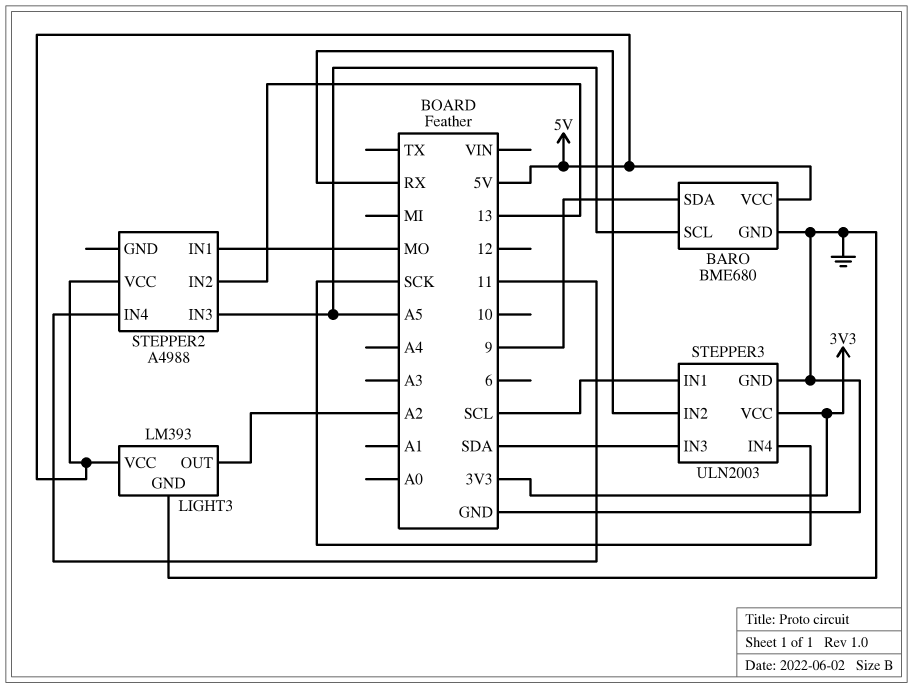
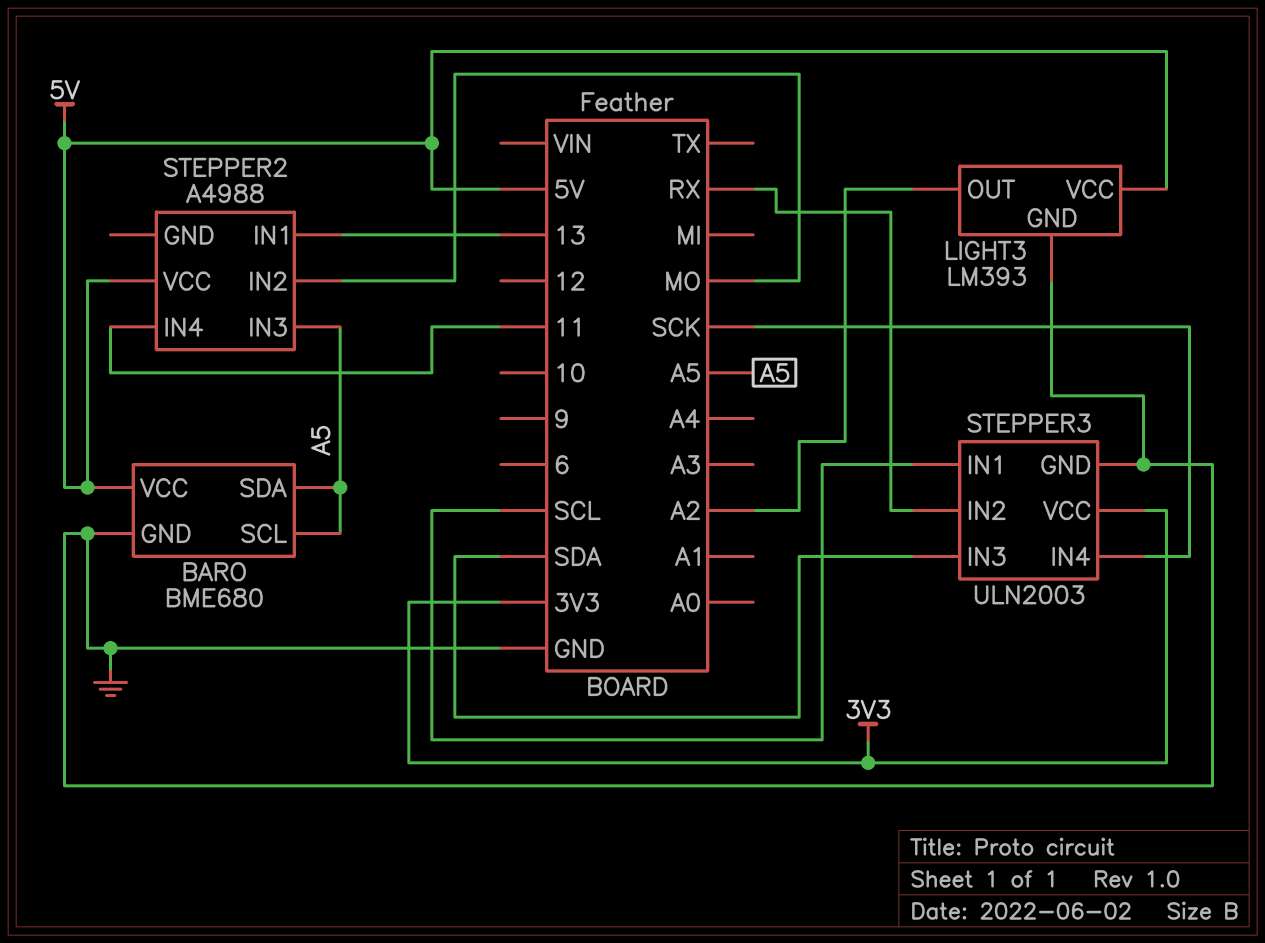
BARO pin SDA: 9 -> A5
STEPPER2 pin IN1: MO -> 13
STEPPER2 pin IN2: 13 -> MO

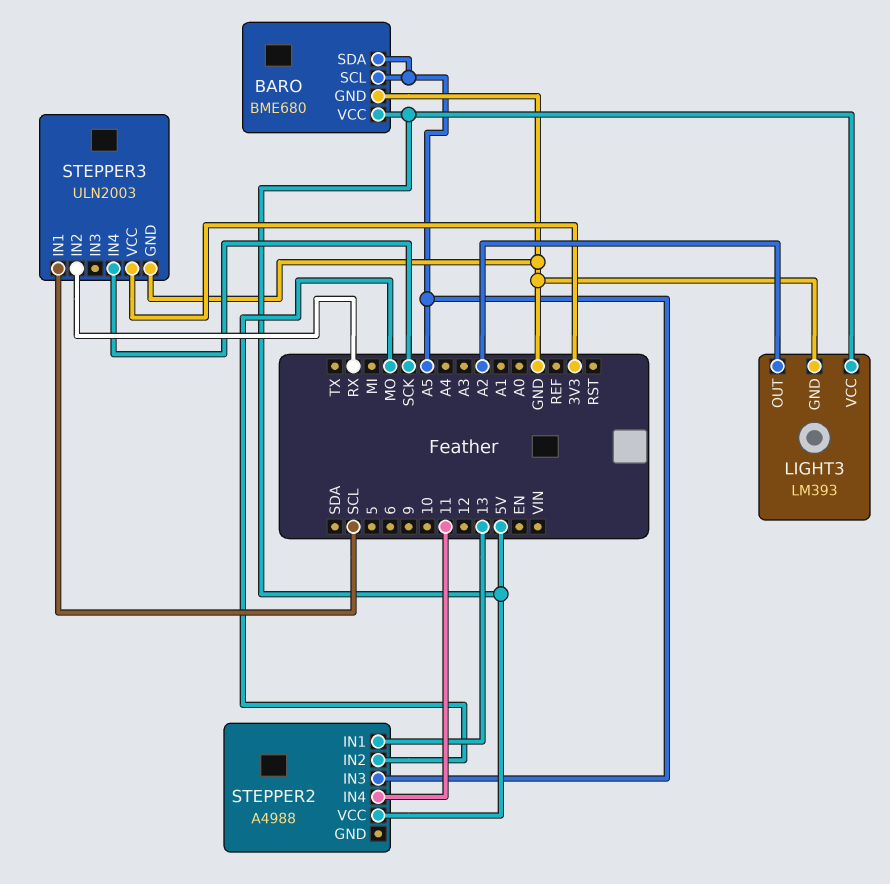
STEPPER3 pin IN3: SDA -> none

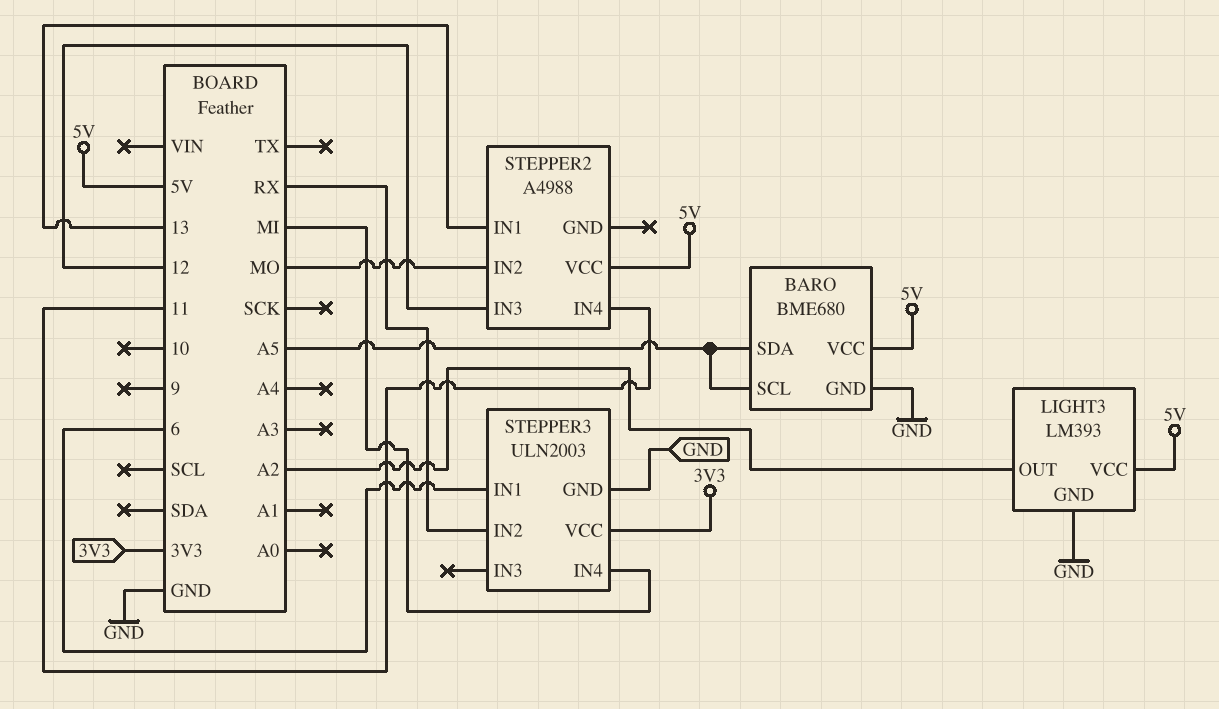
STEPPER2 pin IN3: A5 -> 12
STEPPER3 pin IN1: SCL -> 6
STEPPER3 pin IN4: SCK -> MI

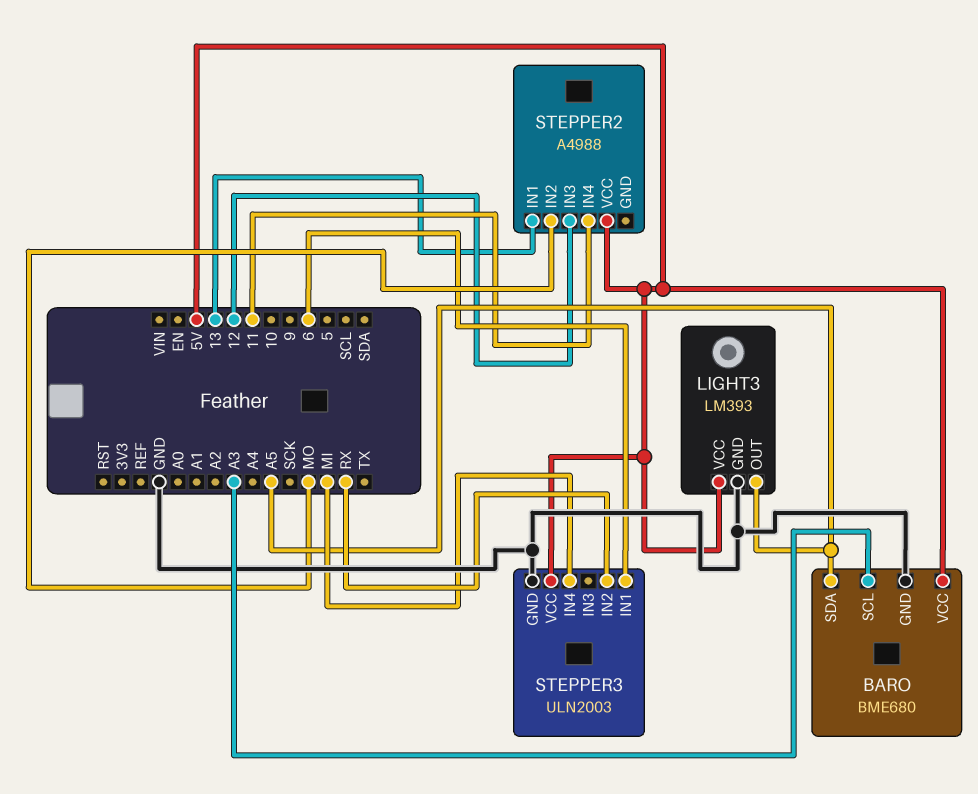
BARO pin SCL: A5 -> A3
LIGHT3 pin OUT: A2 -> A5
STEPPER3 pin VCC: 3V3 -> 5V

